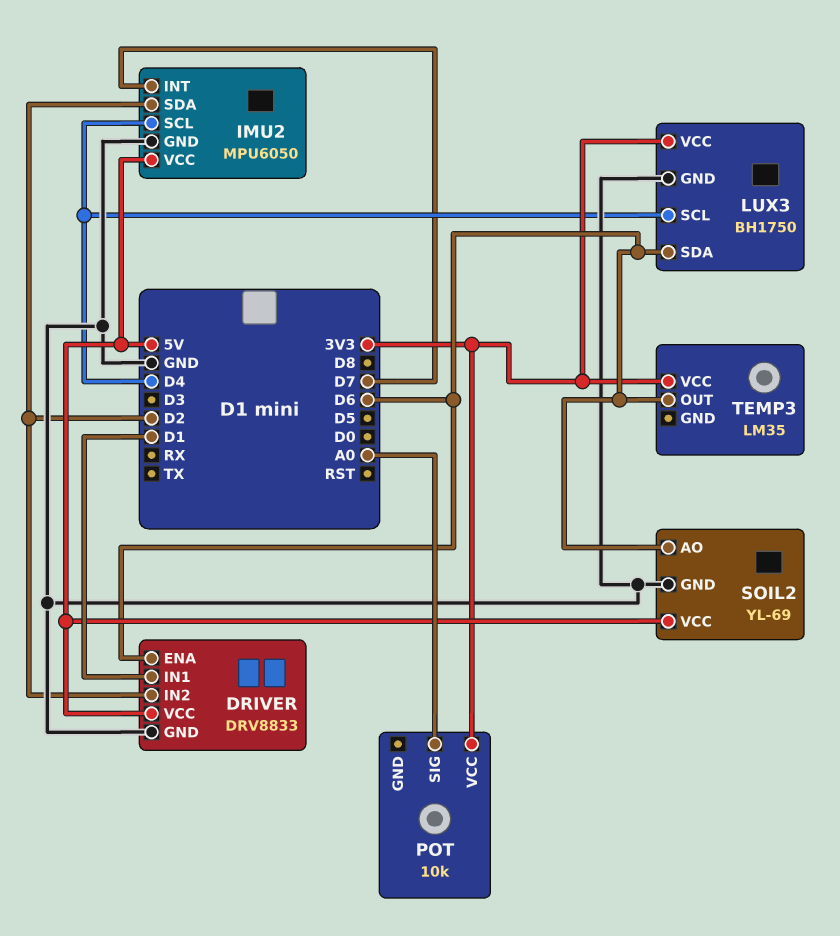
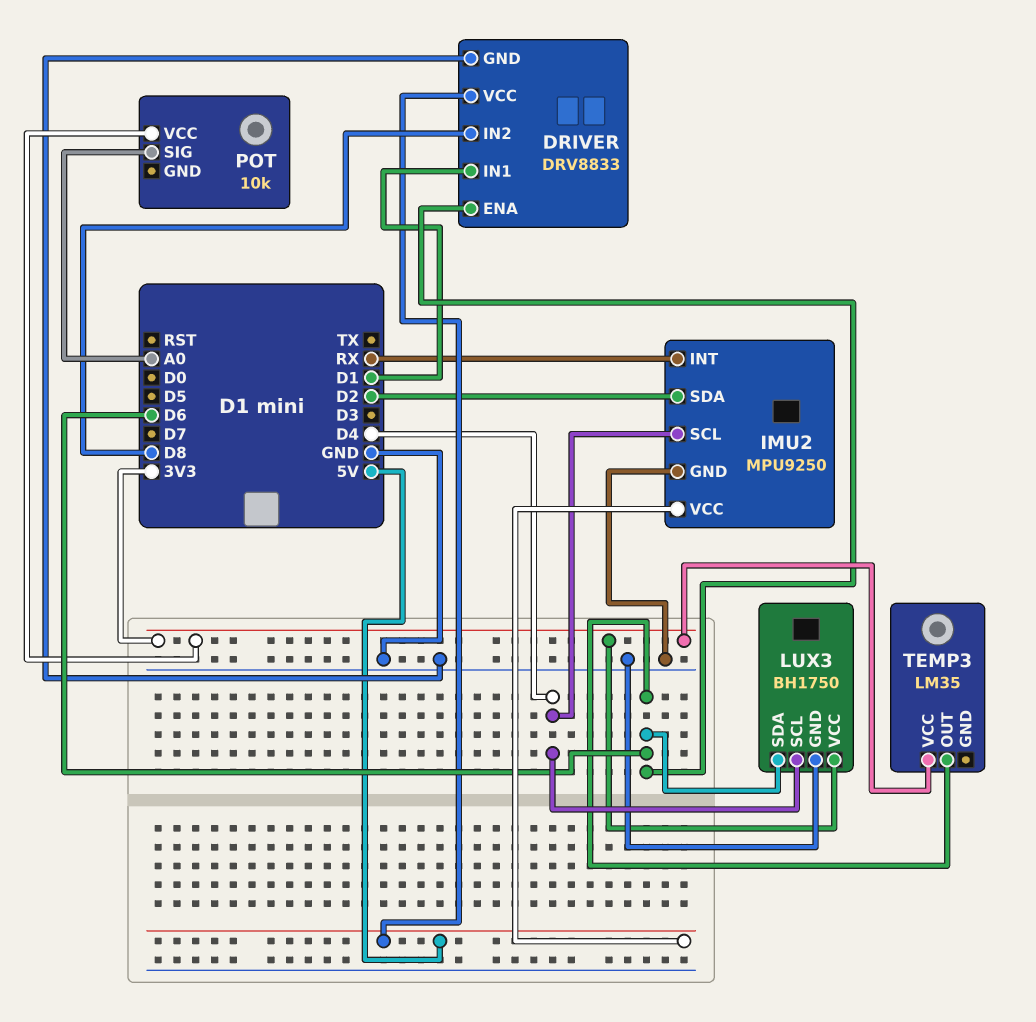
DRIVER pin IN2: D2 -> D8
IMU2: MPU6050 -> MPU9250
IMU2 pin INT: D7 -> RX
SOIL2: YL-69 -> none
SOIL2 pin AO: D6 -> none
SOIL2 pin GND: GND -> none
SOIL2 pin VCC: 5V -> none

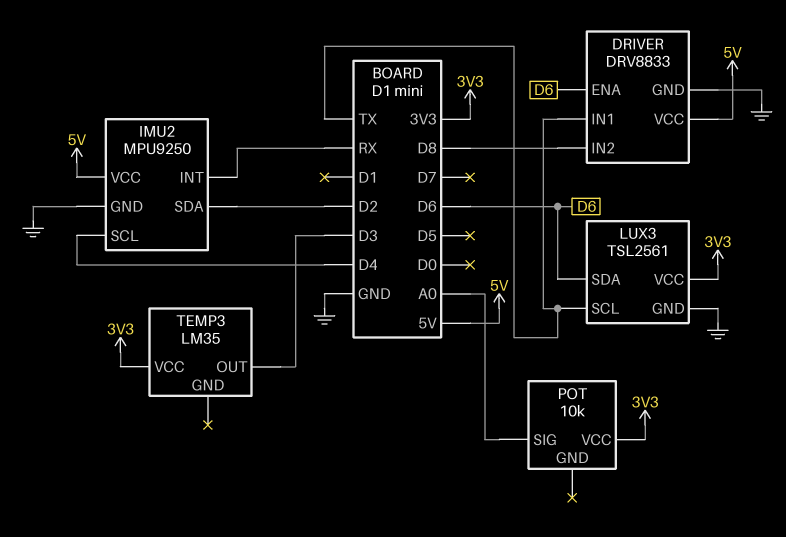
DRIVER pin IN1: D1 -> TX
LUX3: BH1750 -> TSL2561
LUX3 pin SCL: D4 -> TX
TEMP3 pin OUT: D6 -> D3

